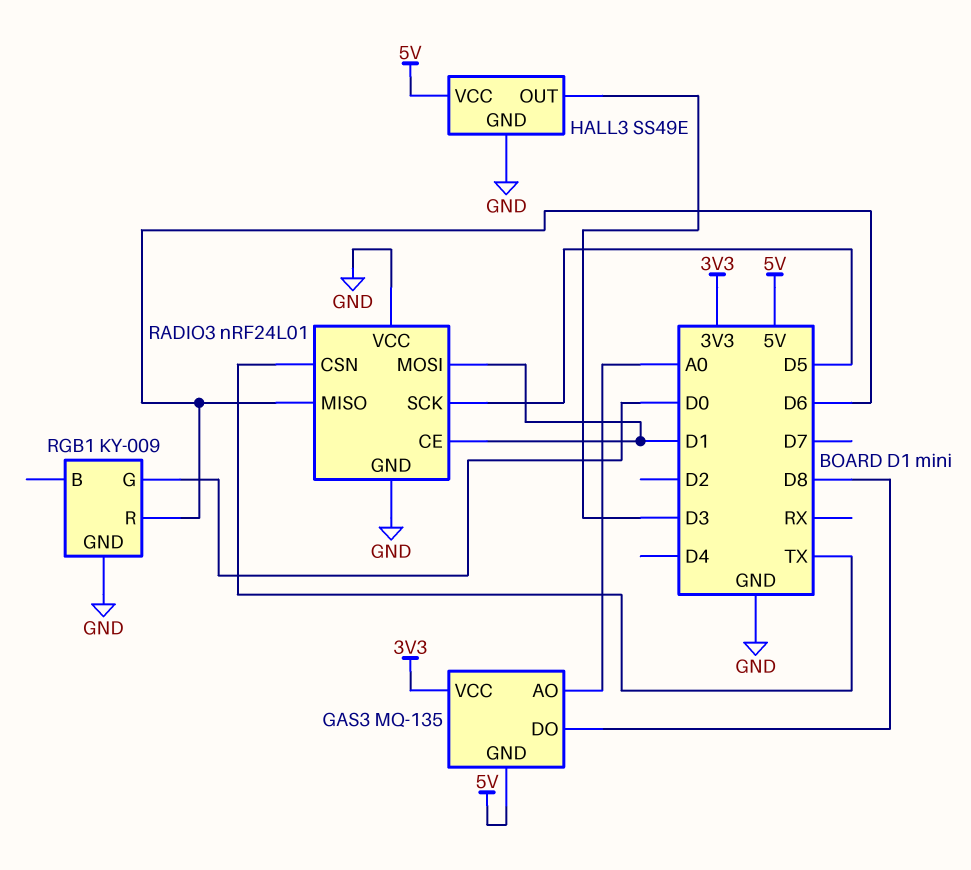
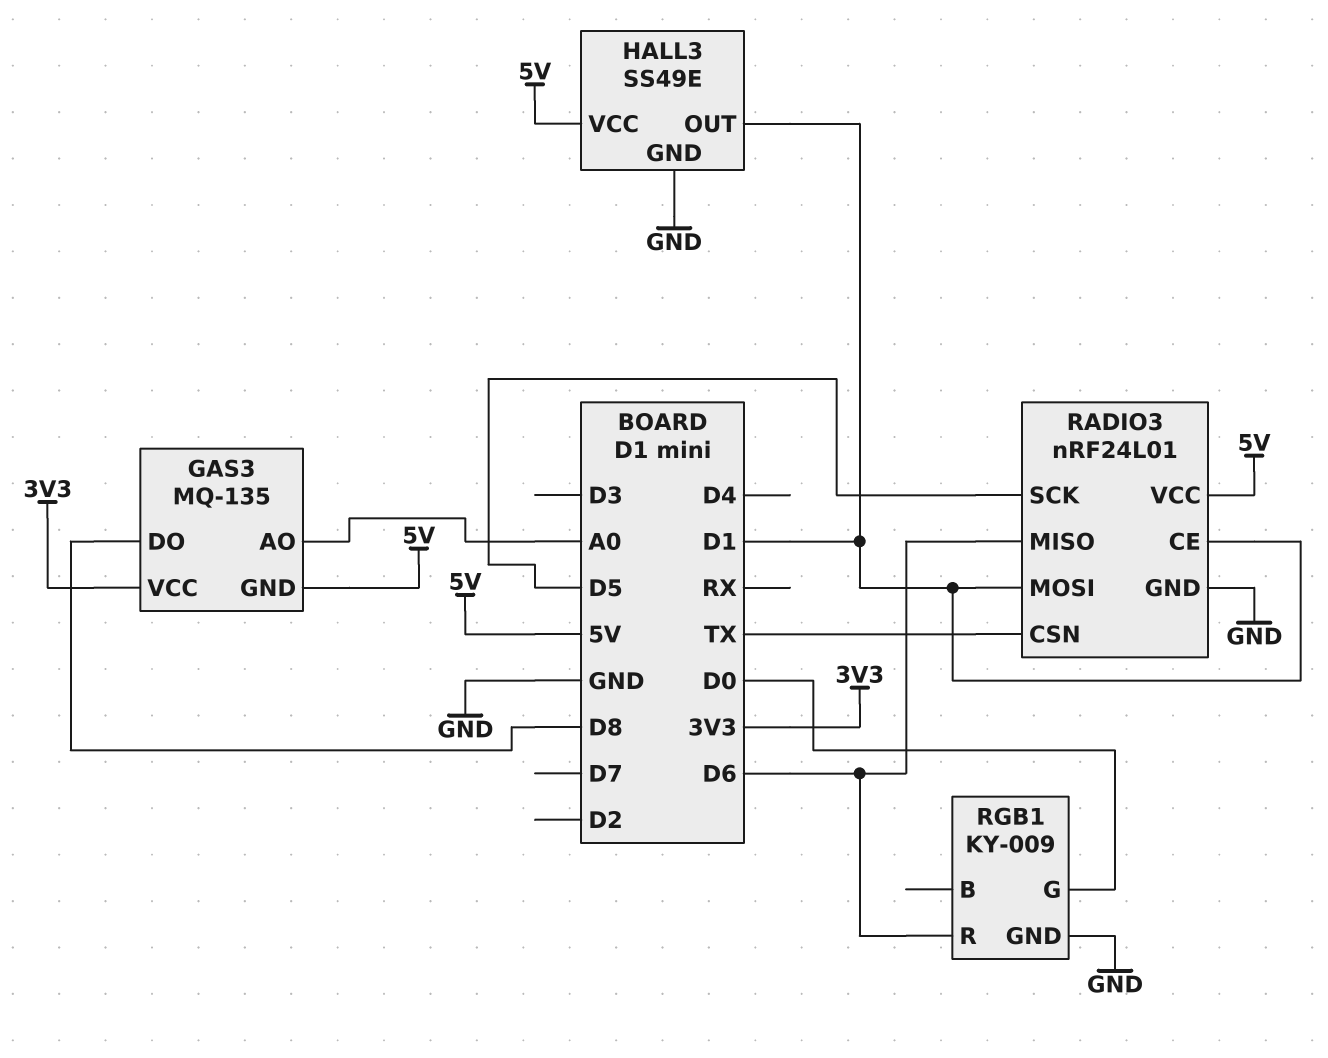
HALL3 pin OUT: D3 -> D1
RADIO3 pin VCC: GND -> 5V

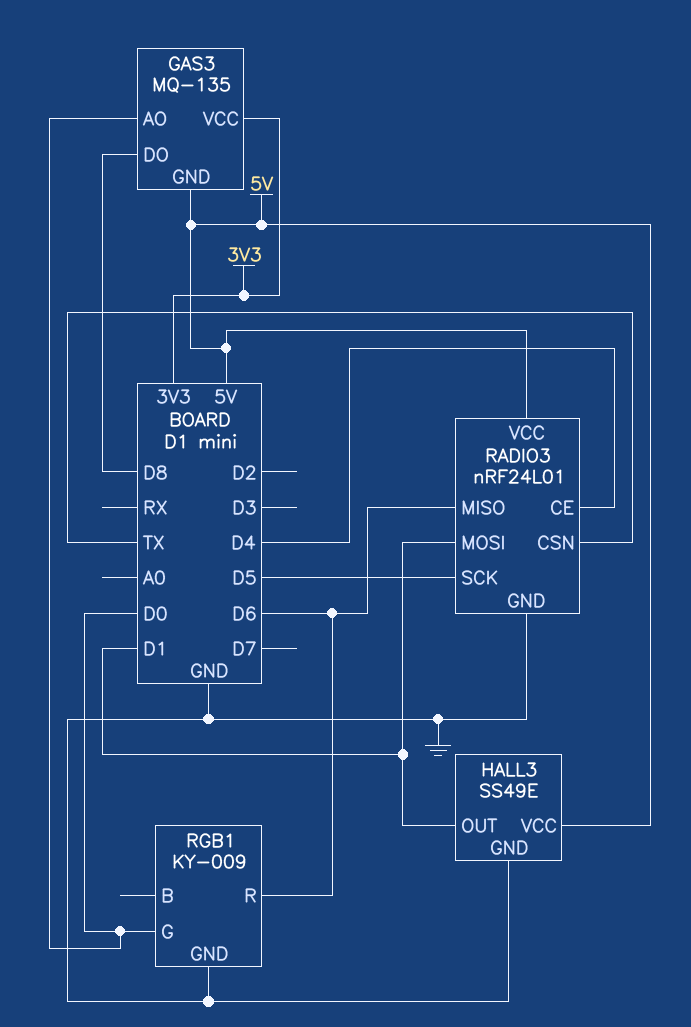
GAS3 pin AO: A0 -> D0
RADIO3 pin CE: D1 -> D4

